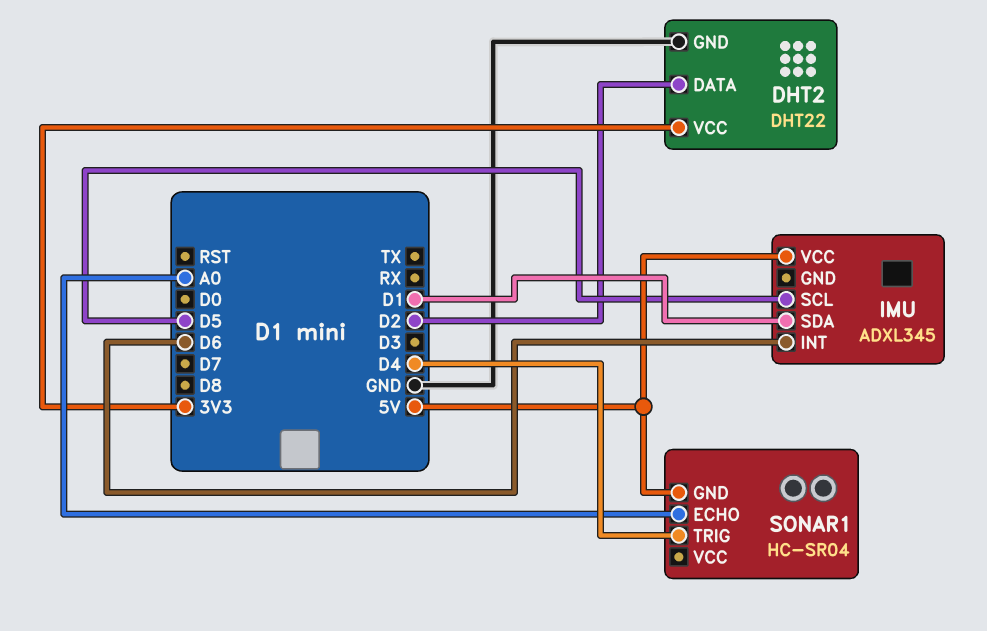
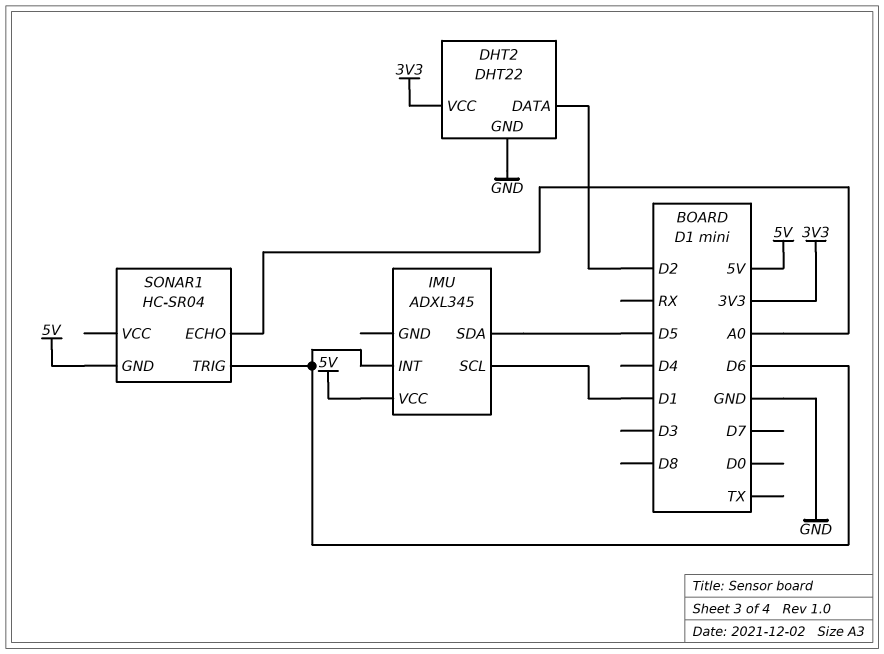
IMU pin SCL: D5 -> D1
IMU pin SDA: D1 -> D5
SONAR1 pin TRIG: D4 -> D6

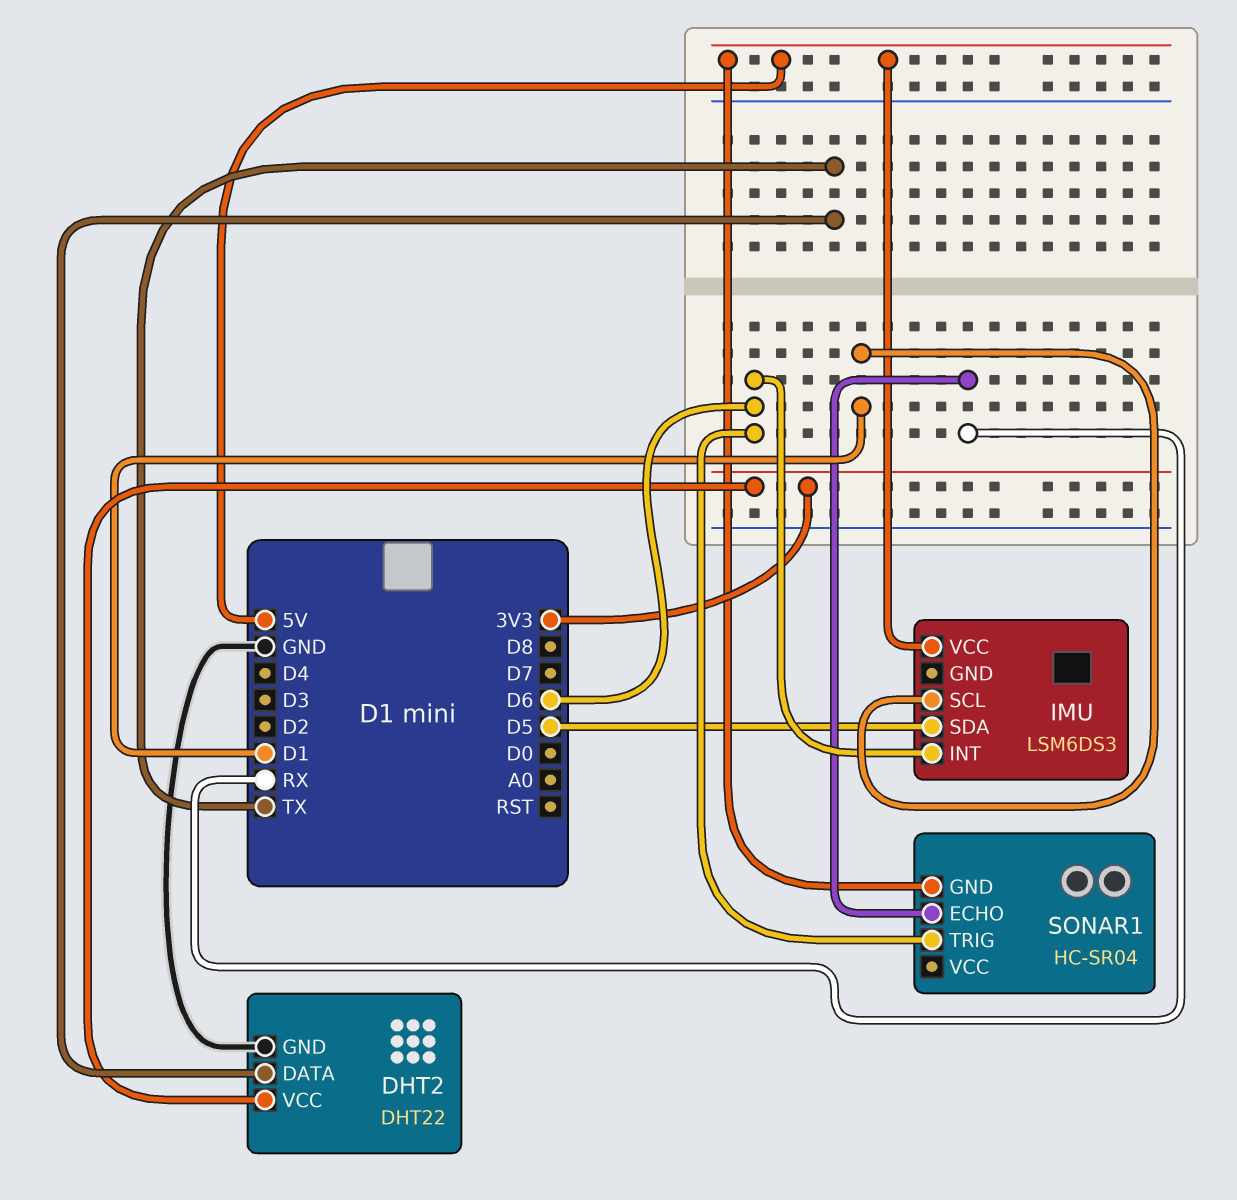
DHT2 pin DATA: D2 -> TX
IMU: ADXL345 -> LSM6DS3
SONAR1 pin ECHO: A0 -> RX

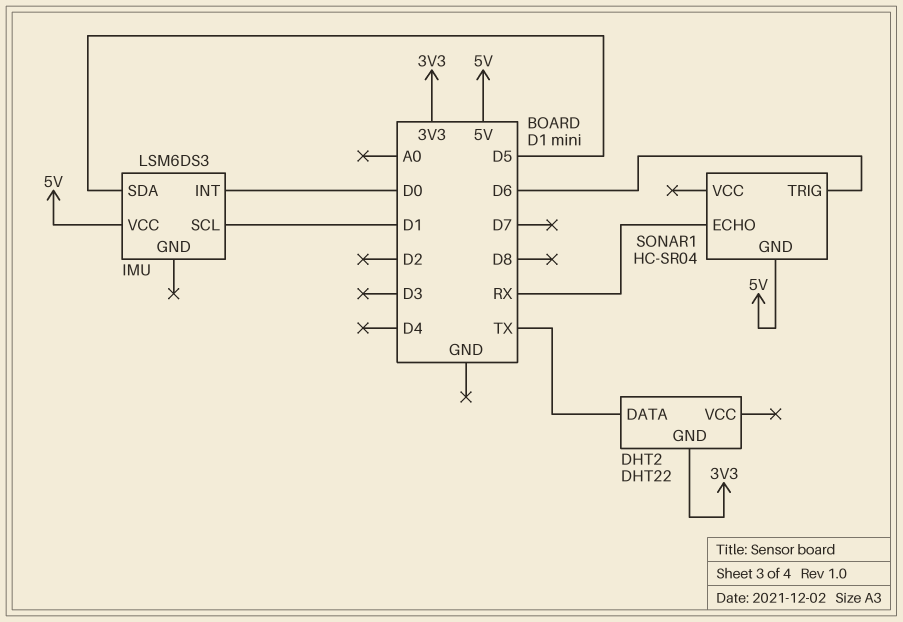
DHT2 pin GND: GND -> 3V3
DHT2 pin VCC: 3V3 -> none
IMU pin INT: D6 -> D0

